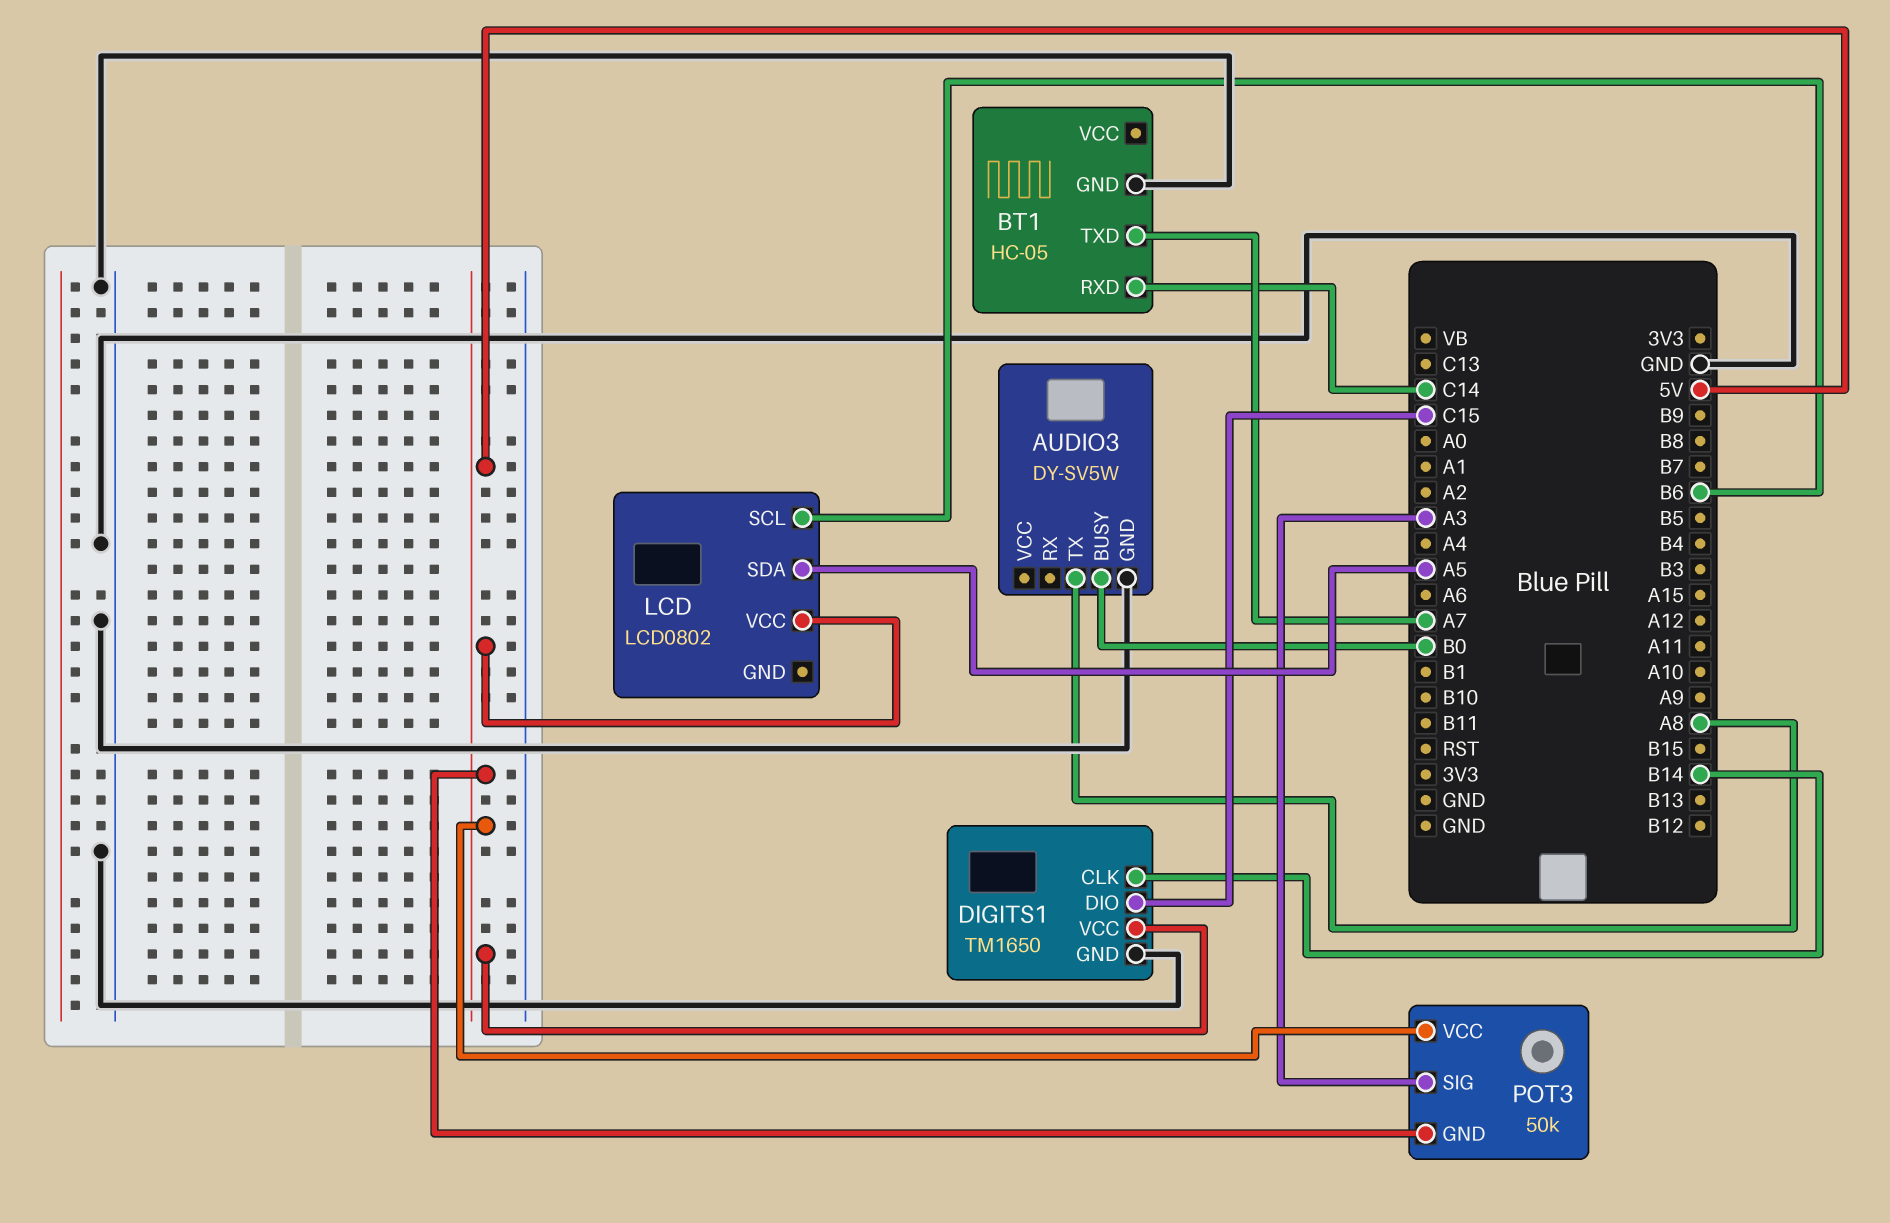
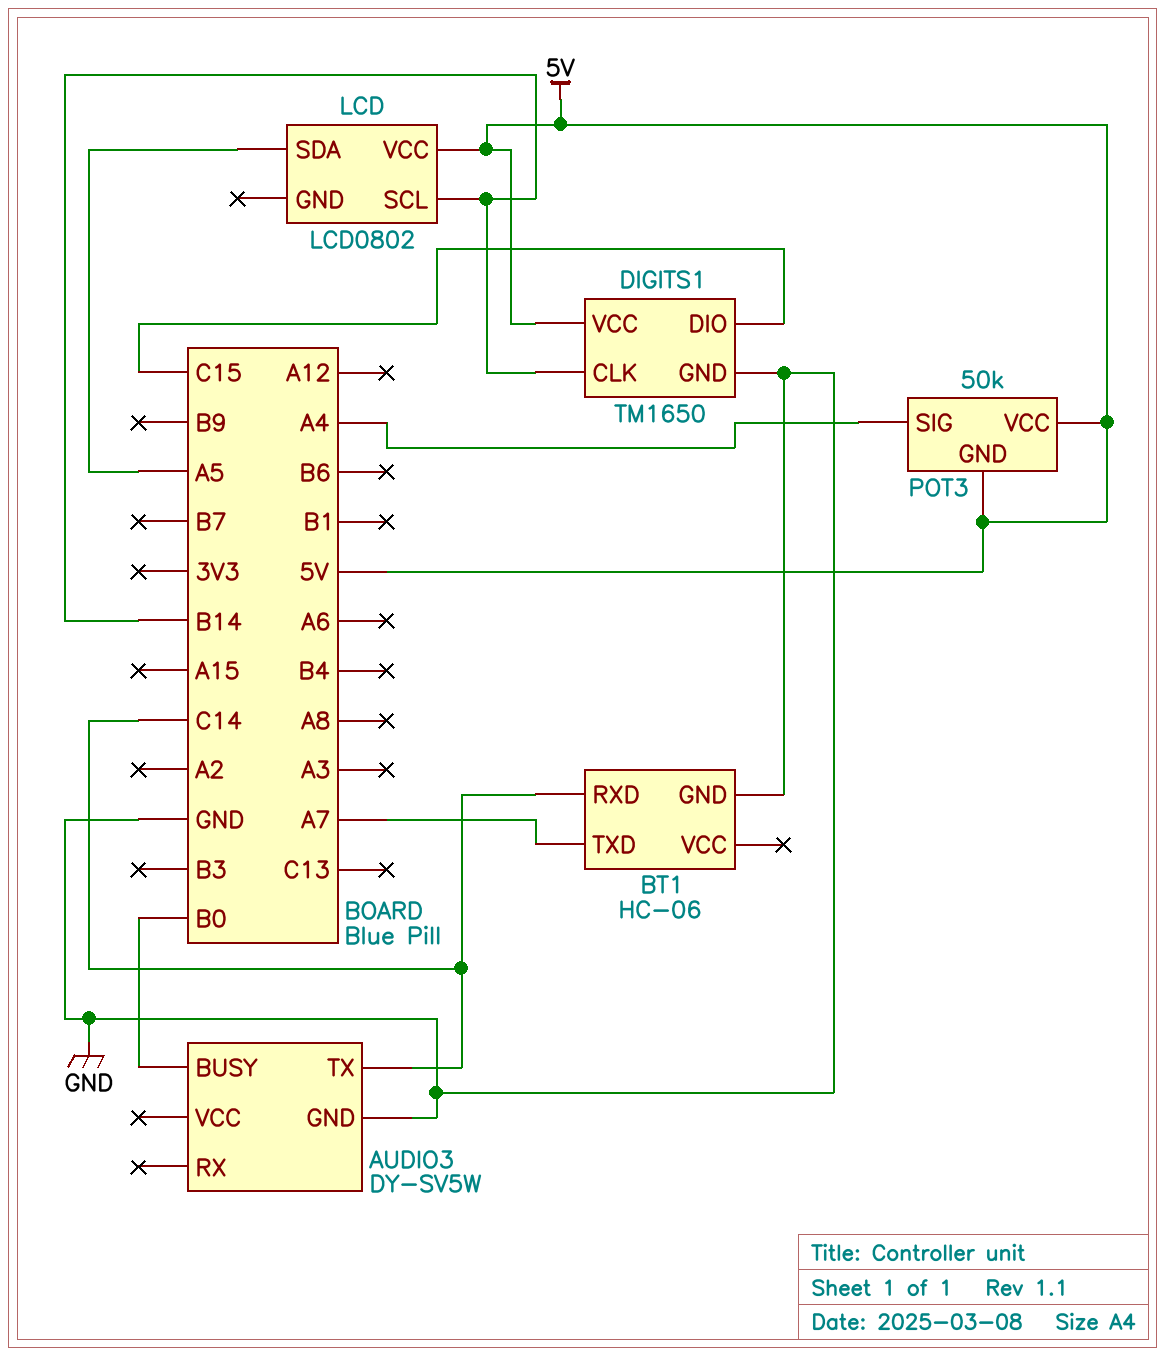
AUDIO3 pin TX: A8 -> C14
BT1: HC-05 -> HC-06
LCD pin SCL: B6 -> B14
POT3 pin SIG: A3 -> A4

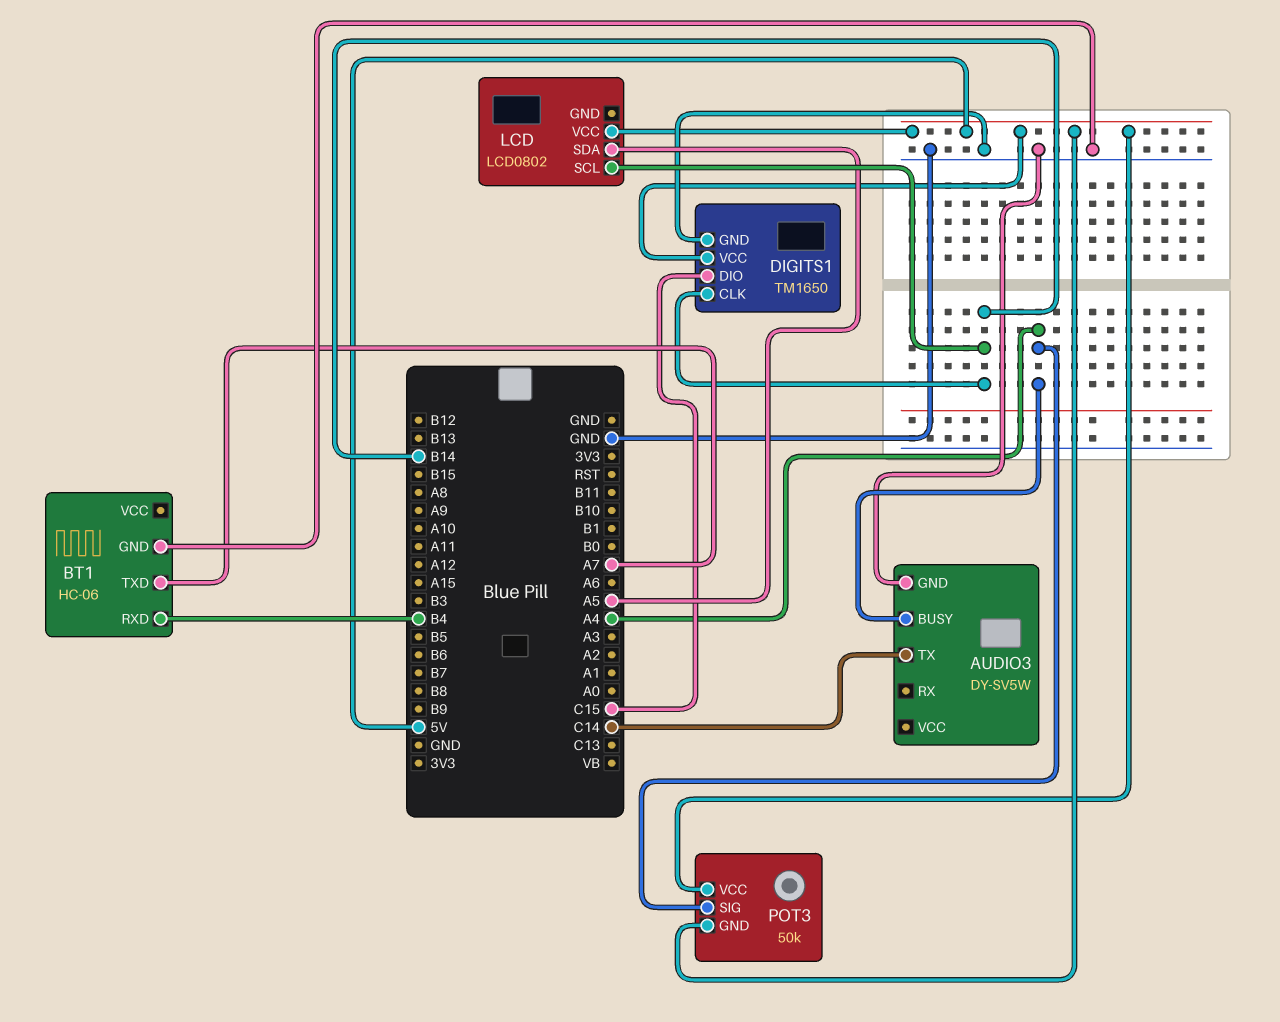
AUDIO3 pin BUSY: B0 -> A4
BT1 pin RXD: C14 -> B4

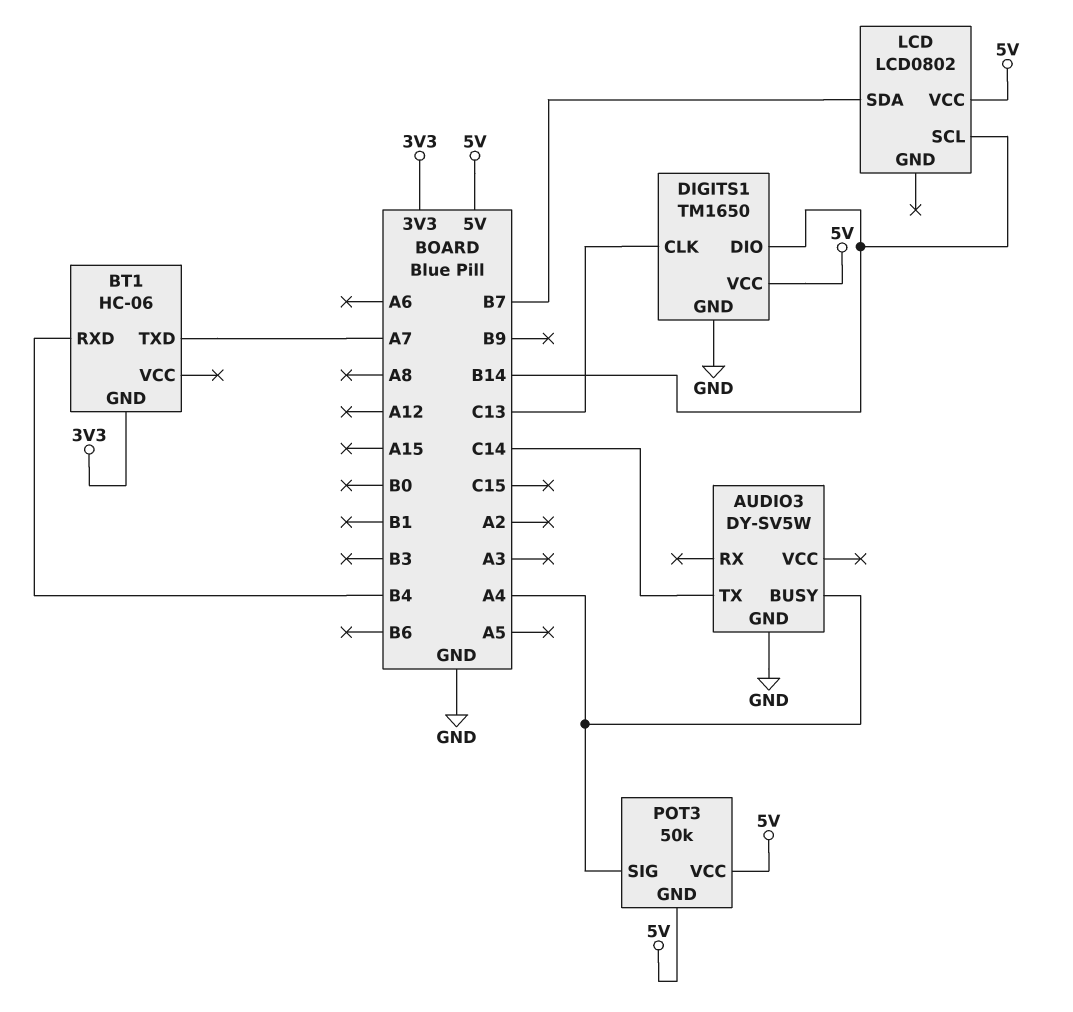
BT1 pin GND: GND -> 3V3
DIGITS1 pin CLK: B14 -> C13
DIGITS1 pin DIO: C15 -> B14
LCD pin SDA: A5 -> B7

